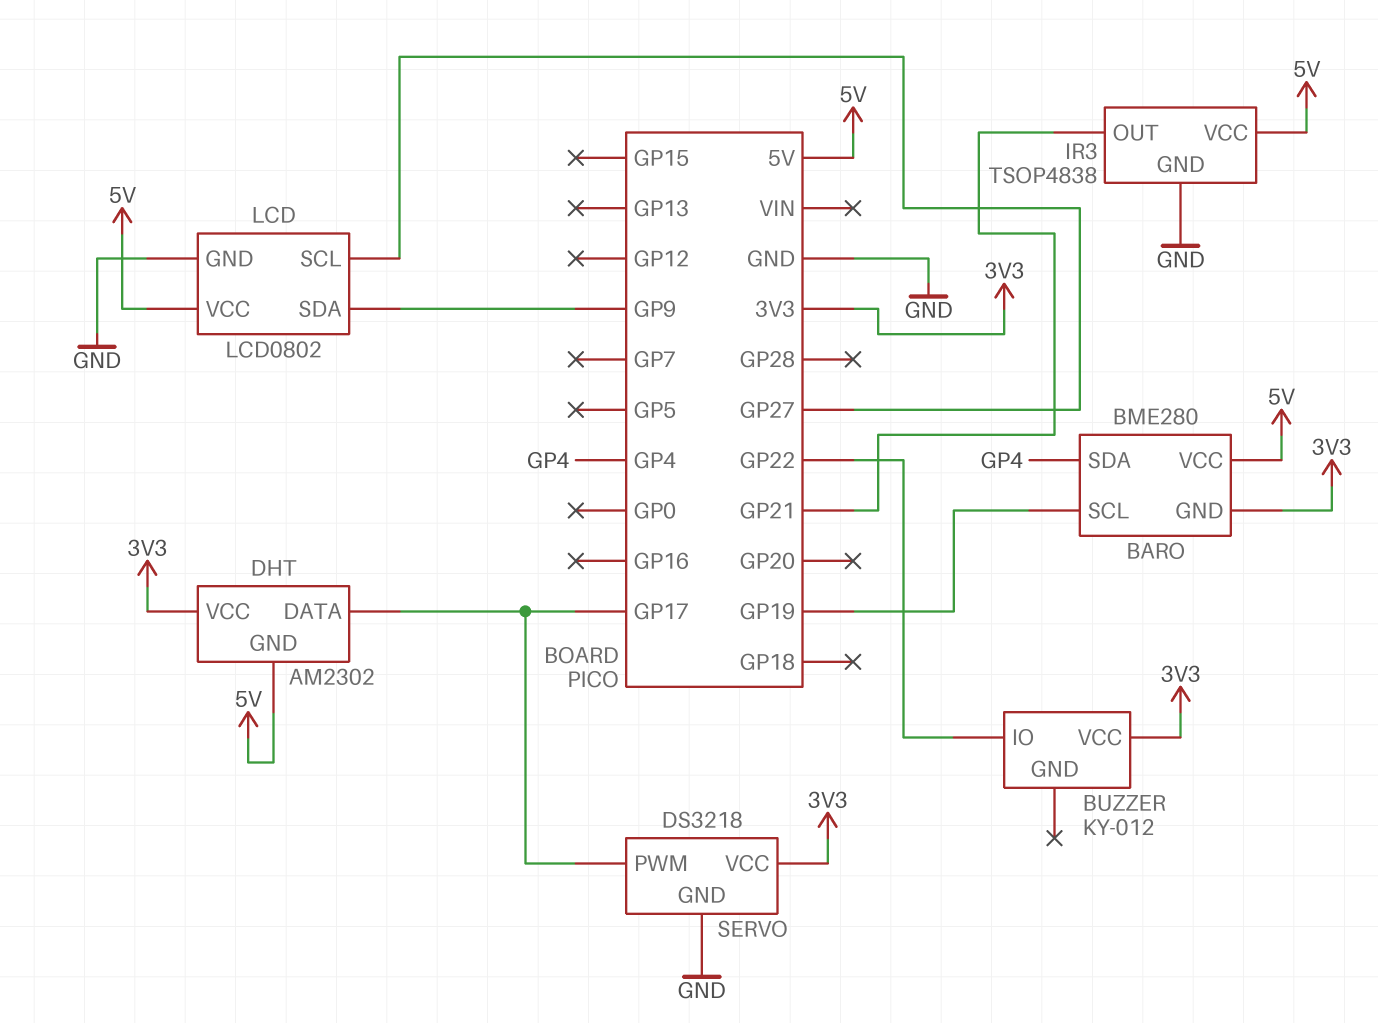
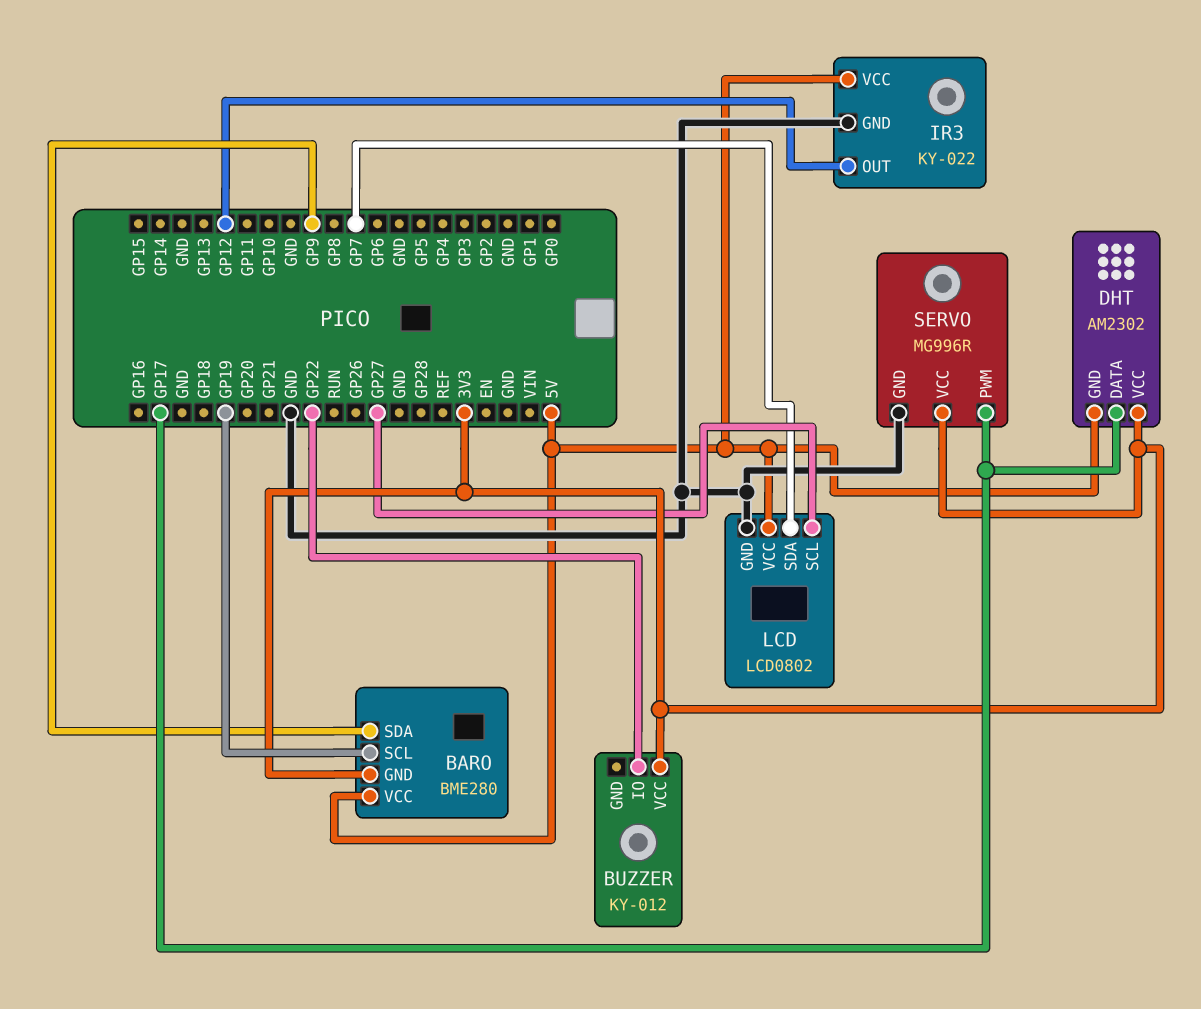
BARO pin SDA: GP4 -> GP9
IR3: TSOP4838 -> KY-022
IR3 pin OUT: GP21 -> GP12
LCD pin SDA: GP9 -> GP7
SERVO: DS3218 -> MG996R

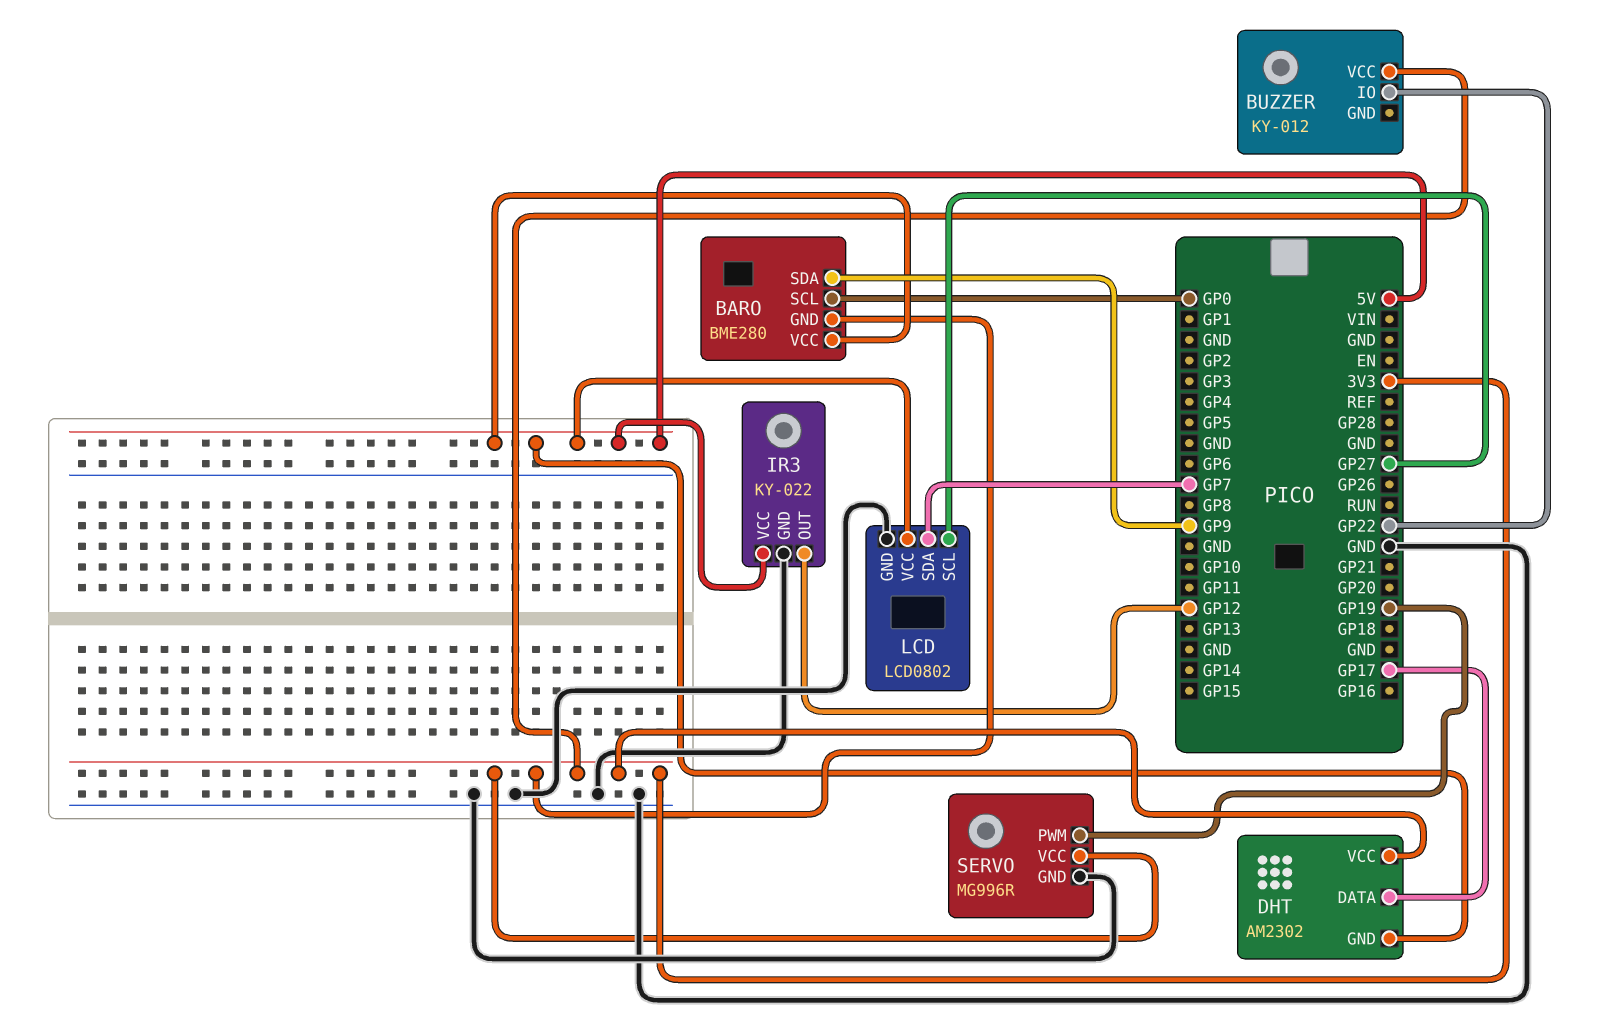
BARO pin SCL: GP19 -> GP0
SERVO pin PWM: GP17 -> GP19

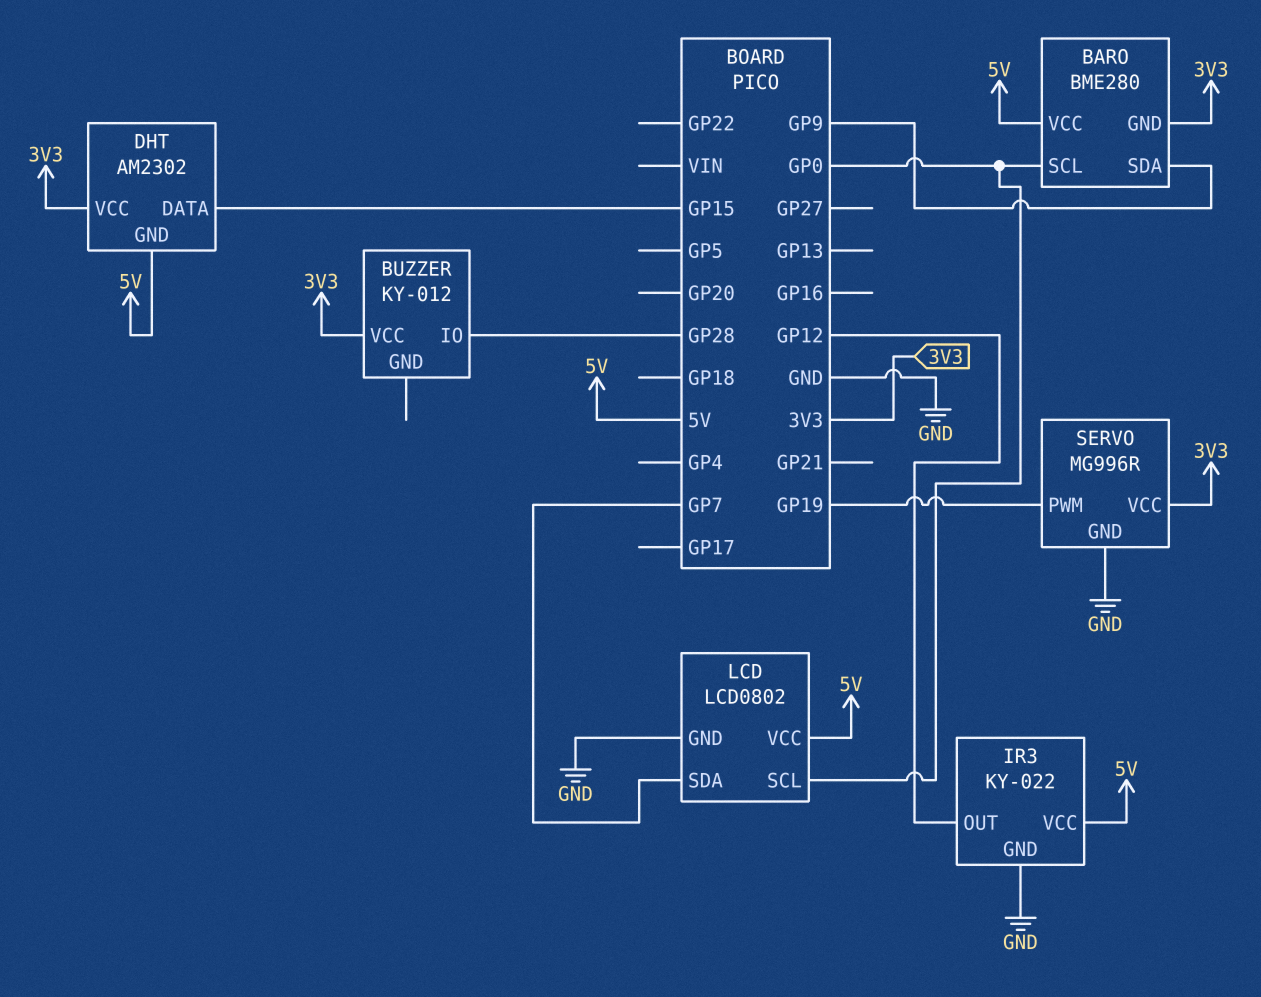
BUZZER pin IO: GP22 -> GP28
DHT pin DATA: GP17 -> GP15
LCD pin SCL: GP27 -> GP0

